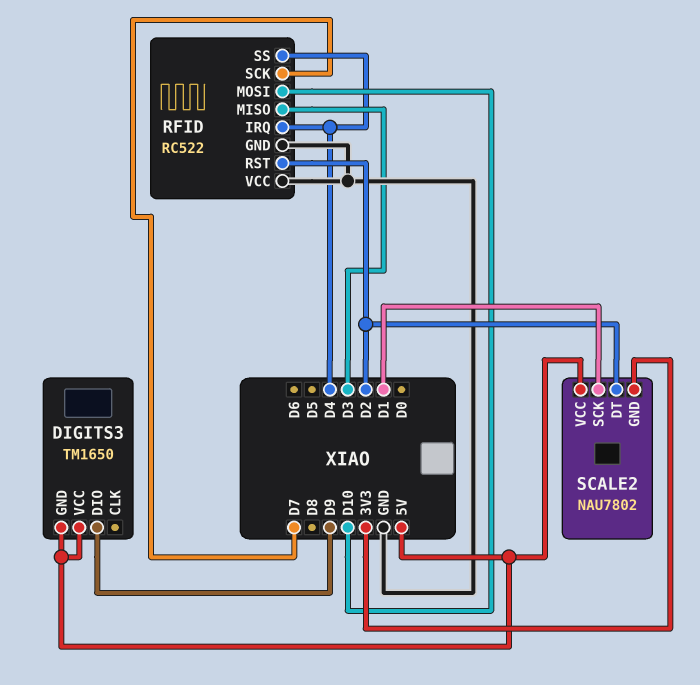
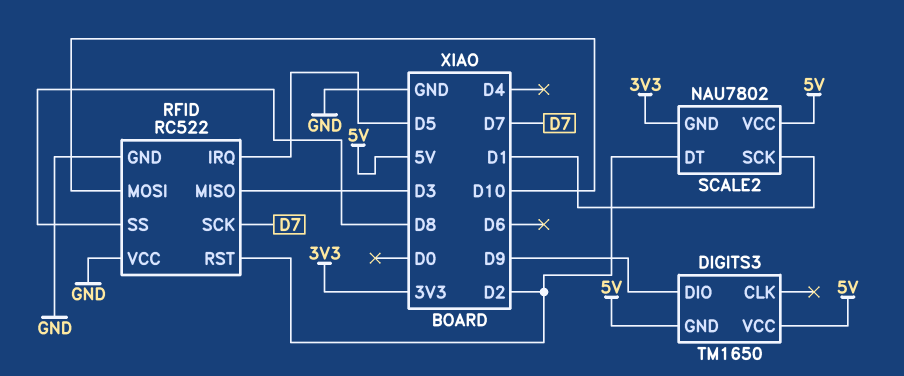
RFID pin IRQ: D4 -> D5
RFID pin SS: D4 -> D8

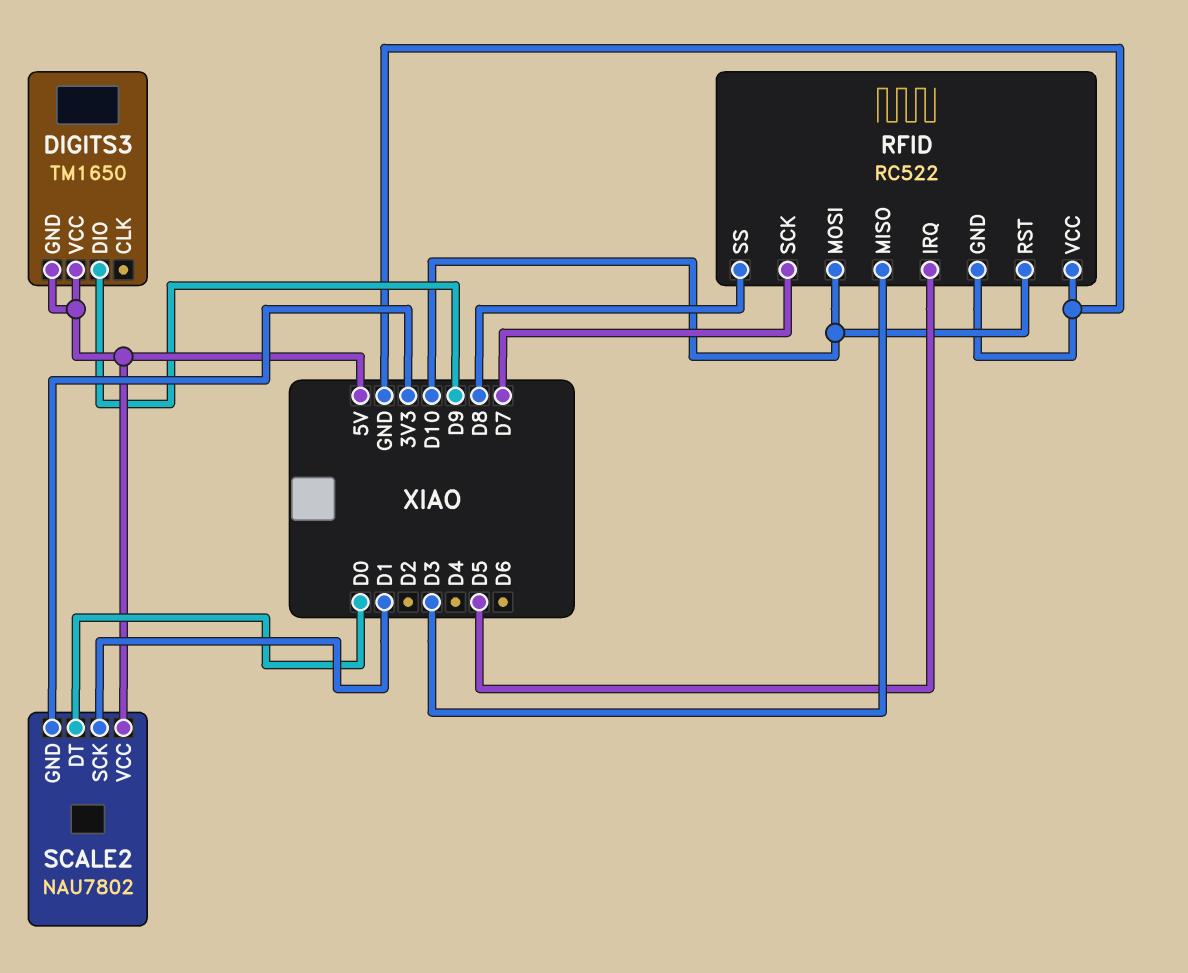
RFID pin RST: D2 -> D10
SCALE2 pin DT: D2 -> D0

